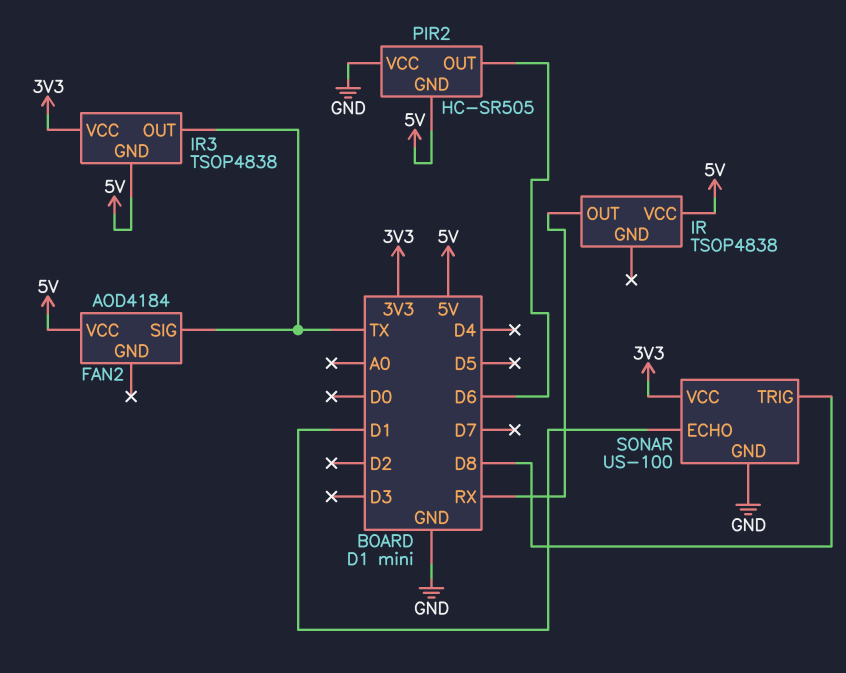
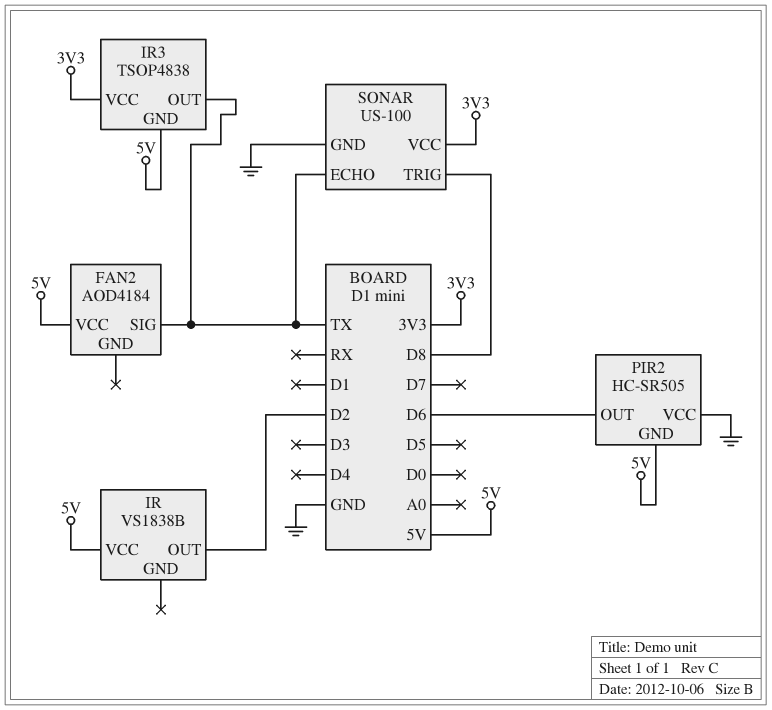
IR: TSOP4838 -> VS1838B
IR pin OUT: RX -> D2
SONAR pin ECHO: D1 -> TX

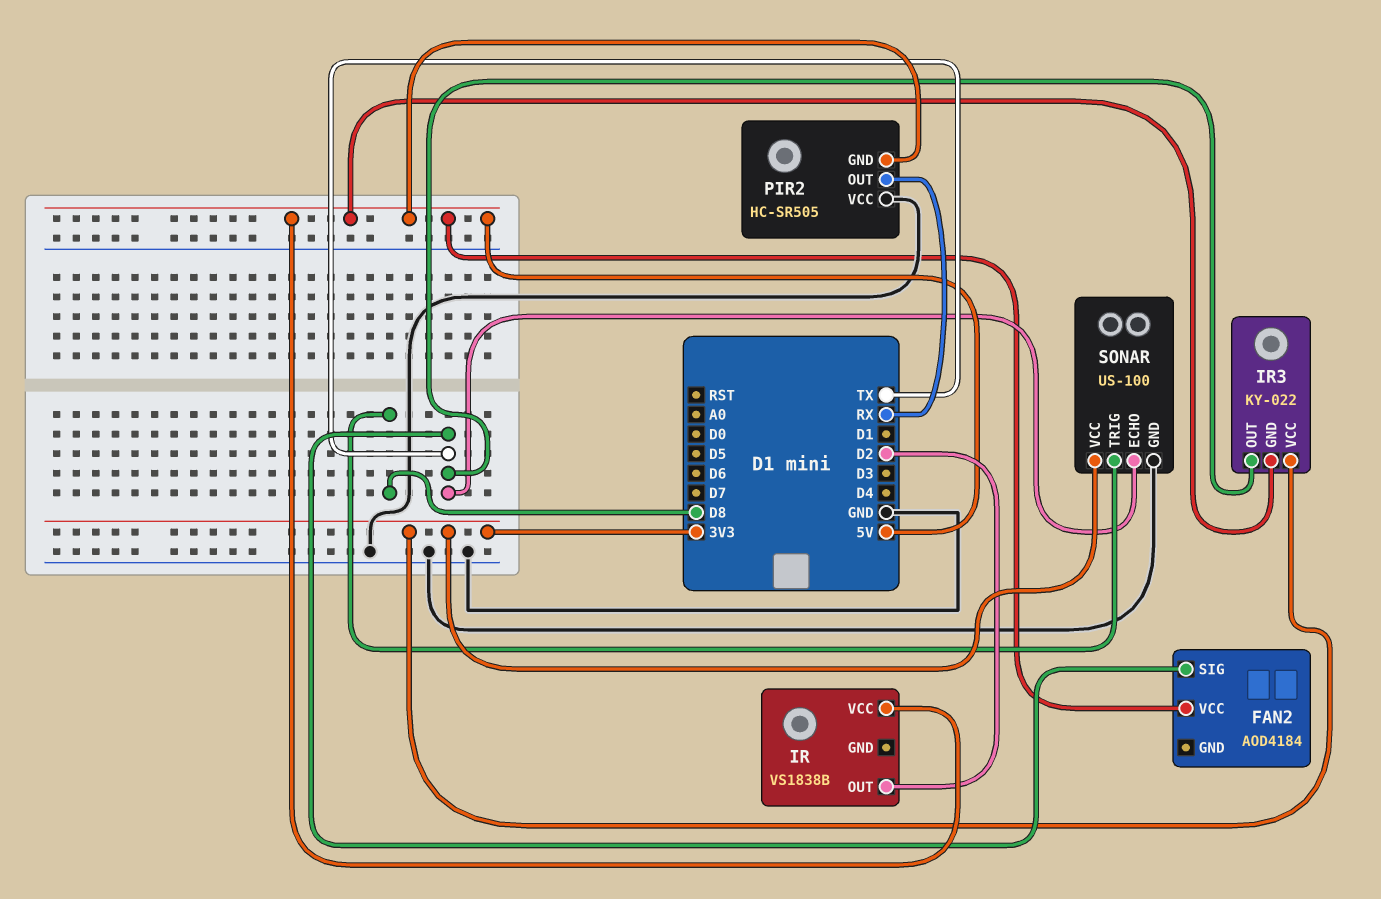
IR3: TSOP4838 -> KY-022
PIR2 pin OUT: D6 -> RX

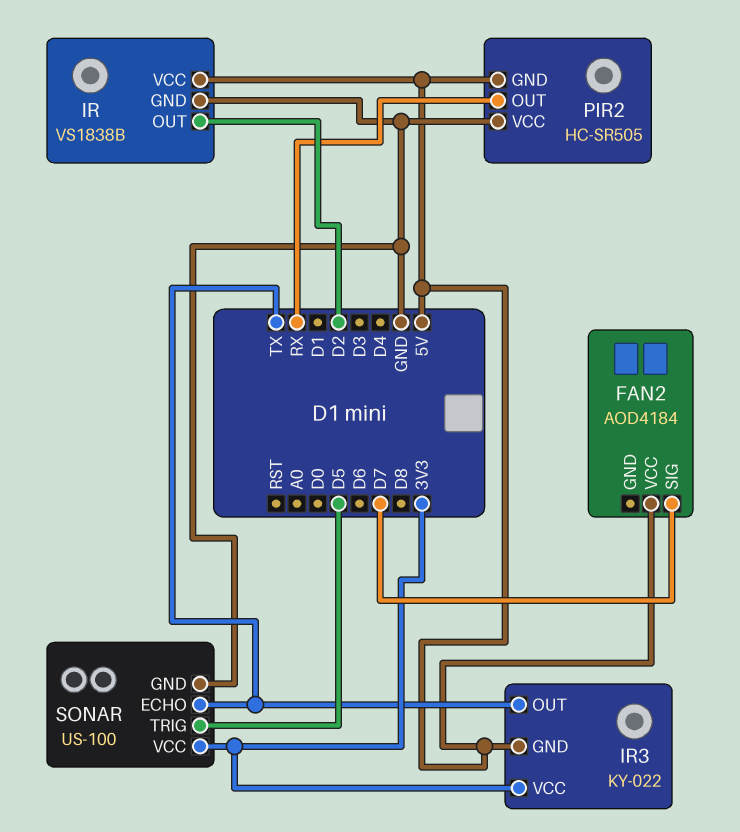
FAN2 pin SIG: TX -> D7
IR pin GND: none -> GND
SONAR pin TRIG: D8 -> D5

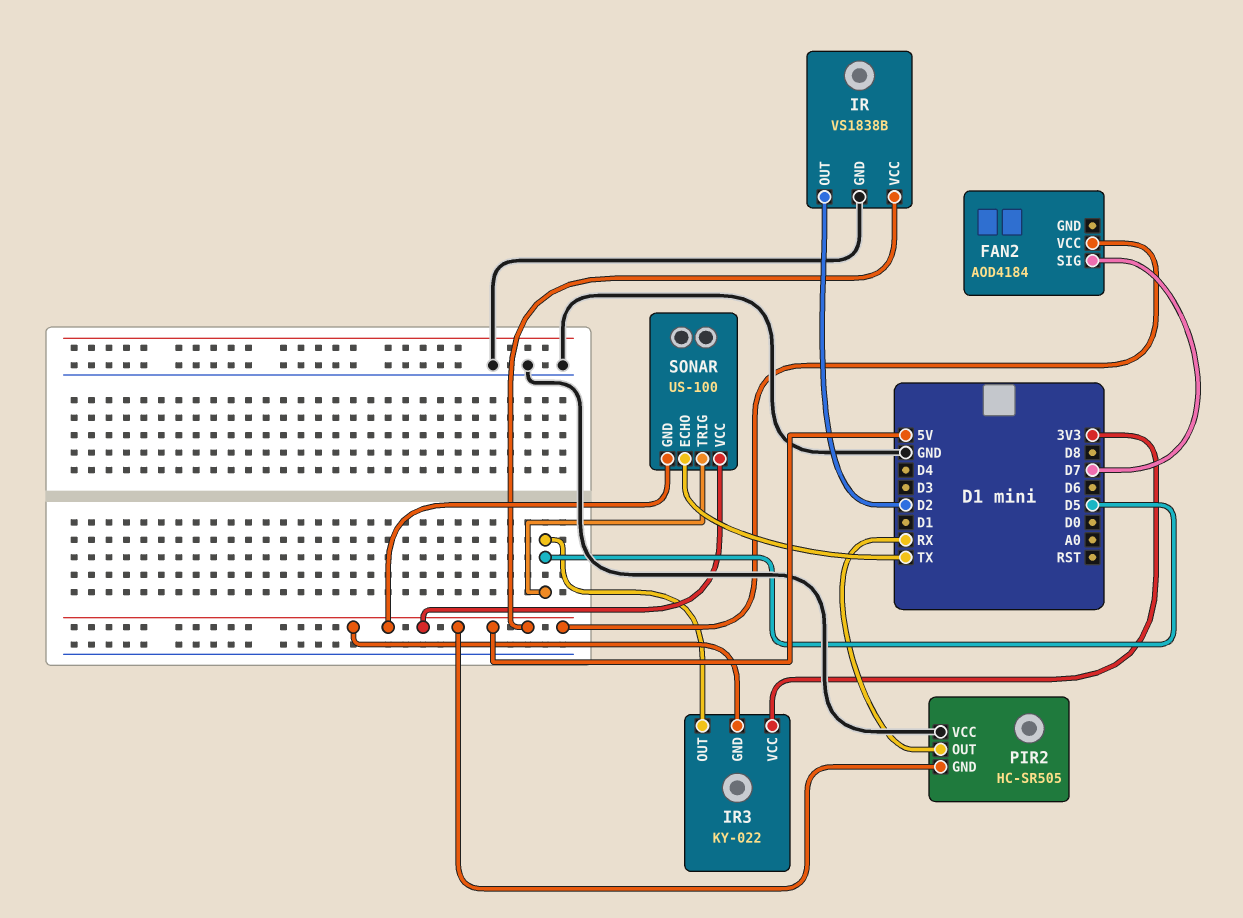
IR3 pin OUT: TX -> D5
SONAR pin GND: GND -> 5V
SONAR pin VCC: 3V3 -> 5V

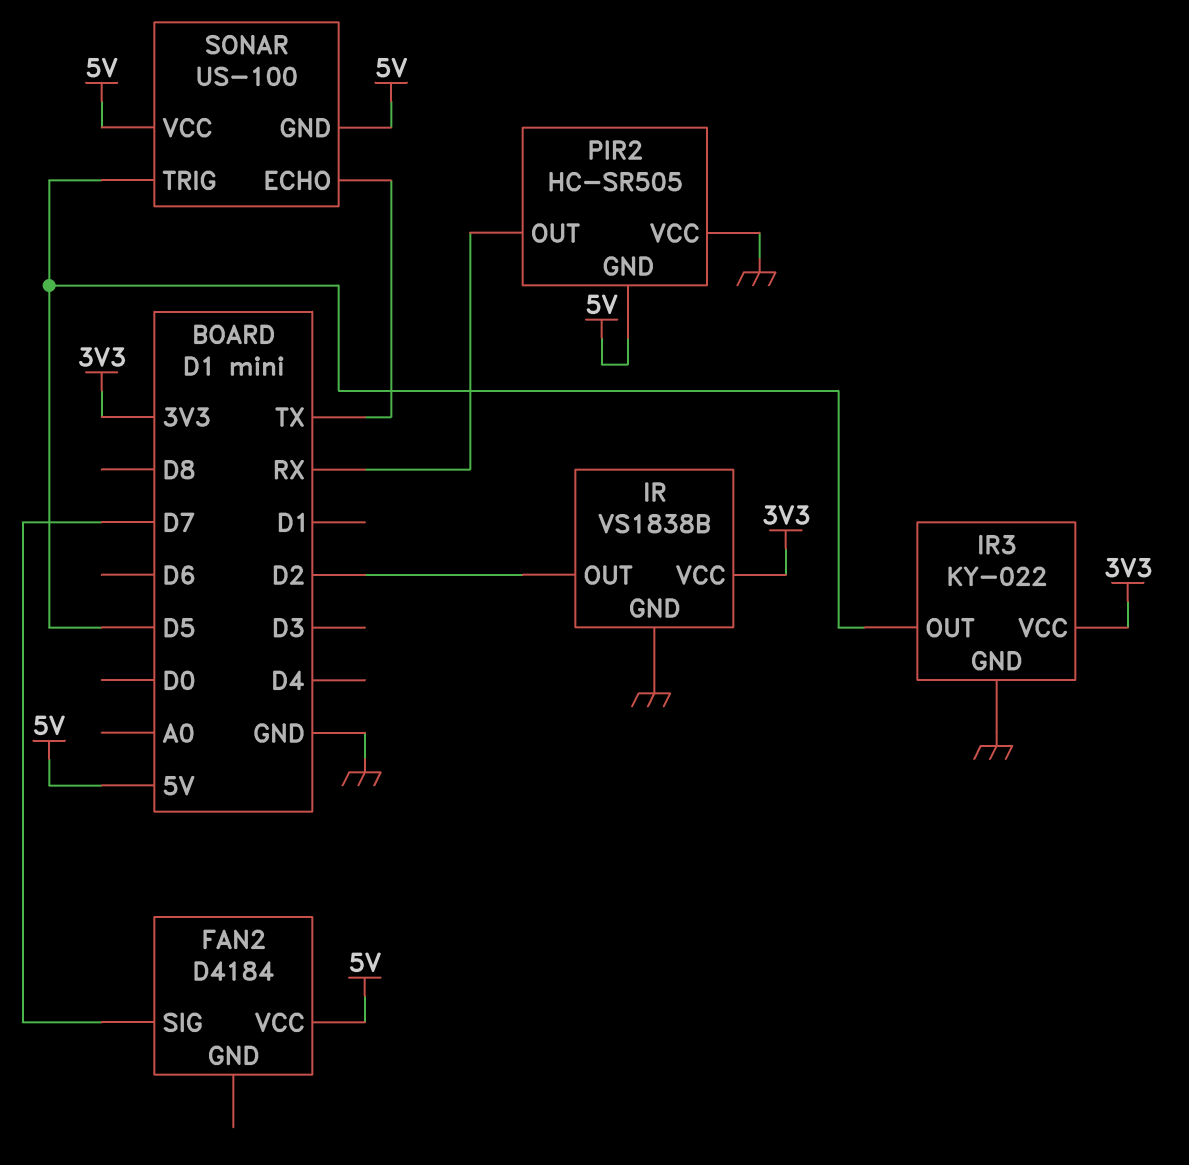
FAN2: AOD4184 -> D4184
IR pin VCC: 5V -> 3V3
IR3 pin GND: 5V -> GND

